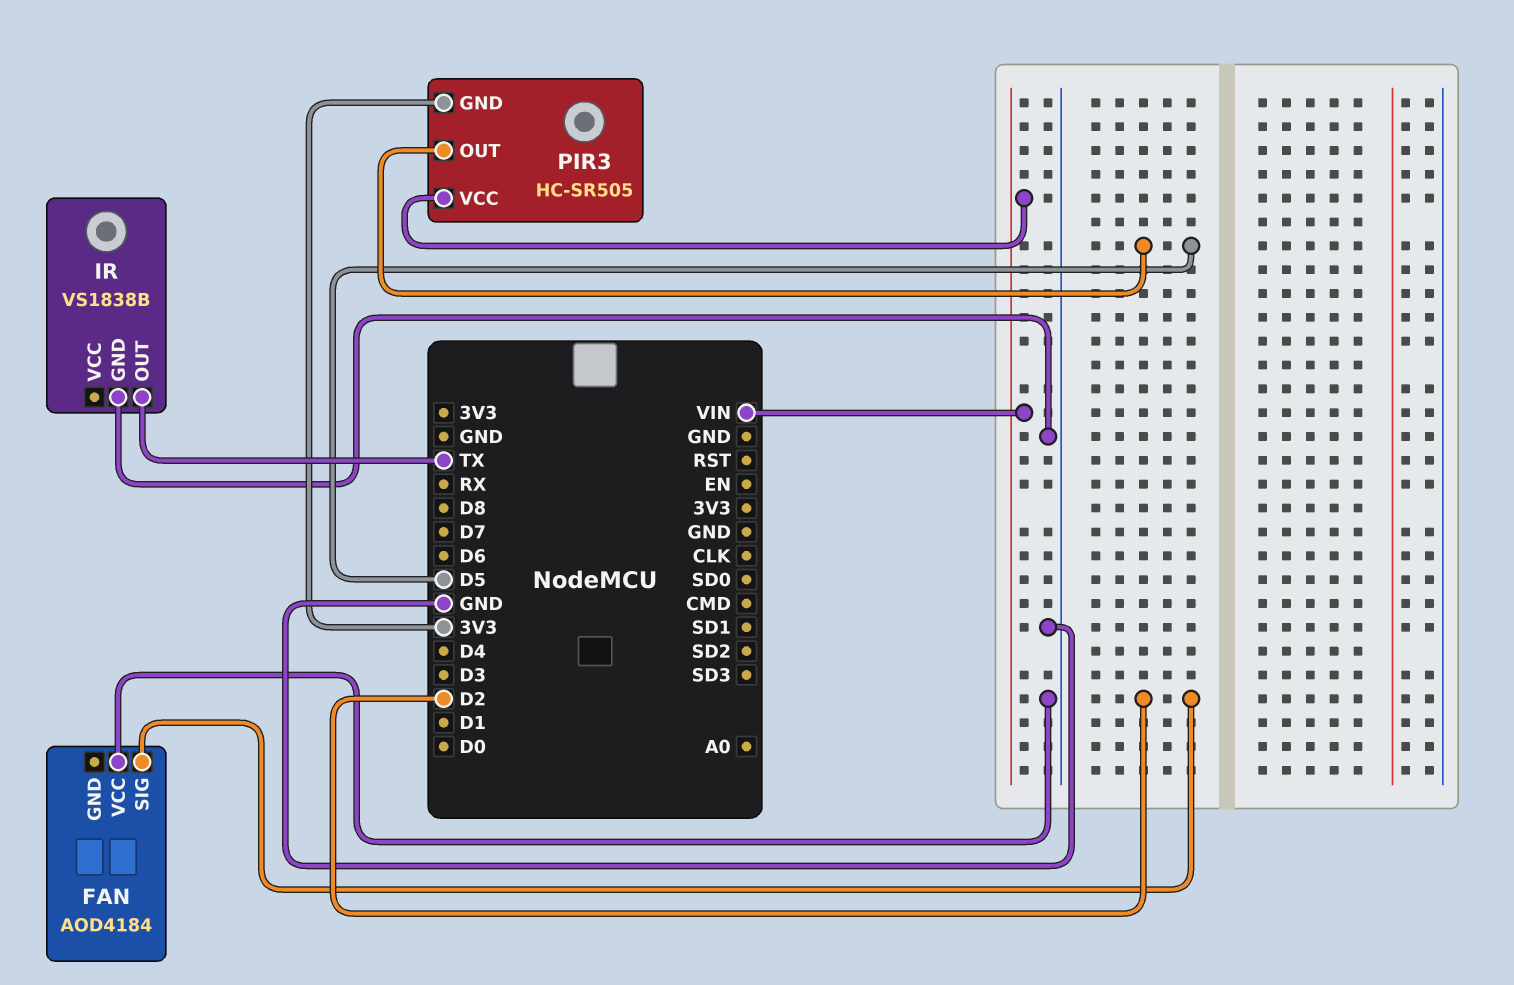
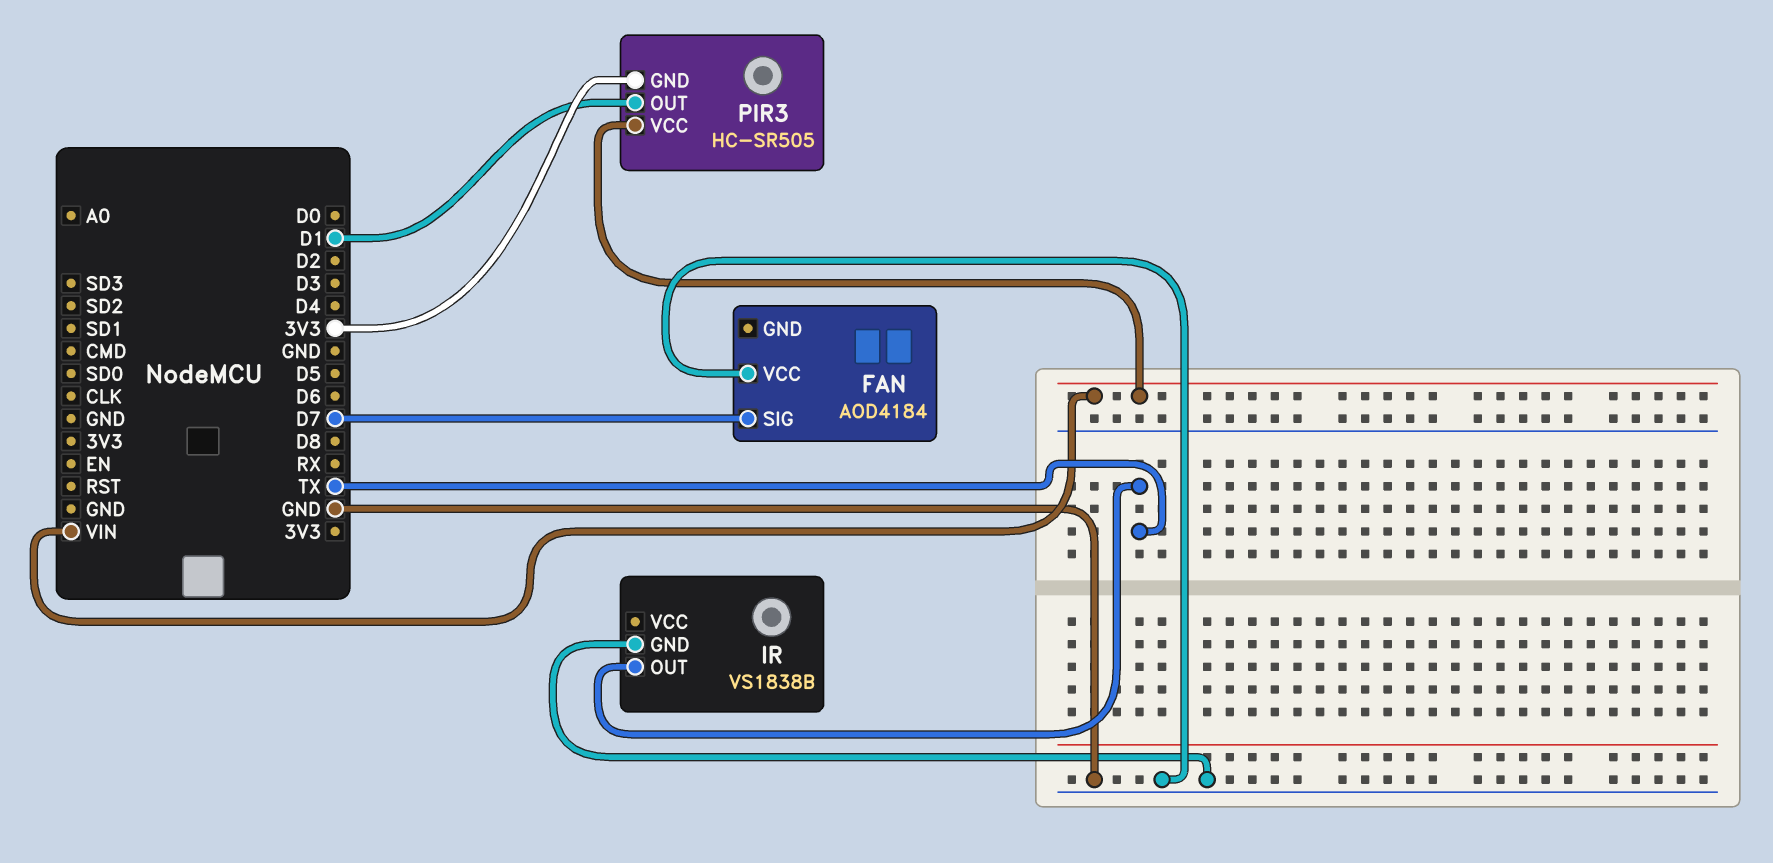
FAN pin SIG: D2 -> D7
PIR3 pin OUT: D5 -> D1

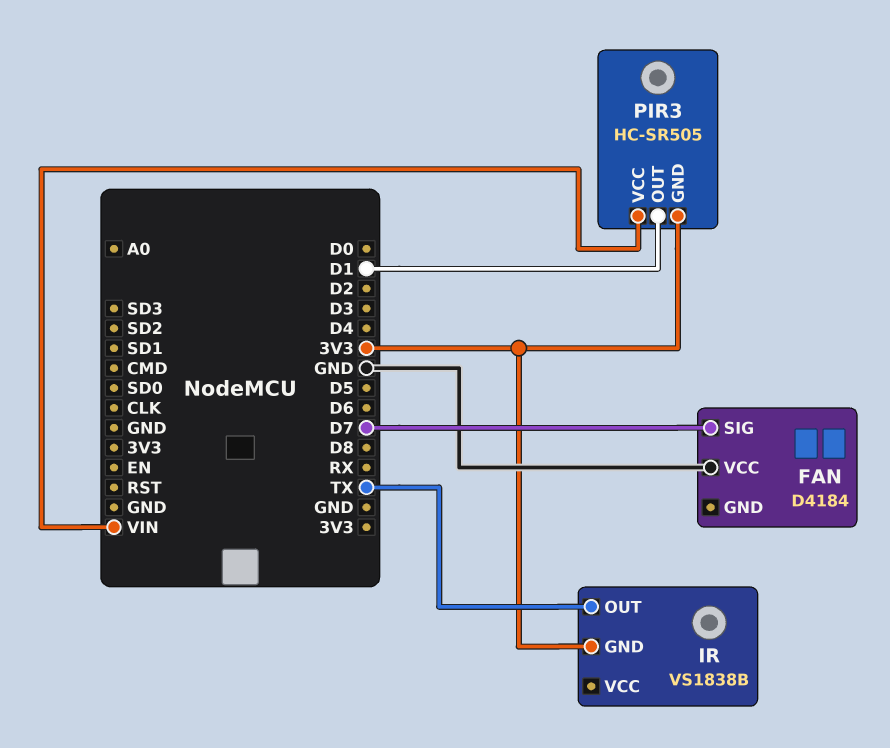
FAN: AOD4184 -> D4184
IR pin GND: GND -> 3V3

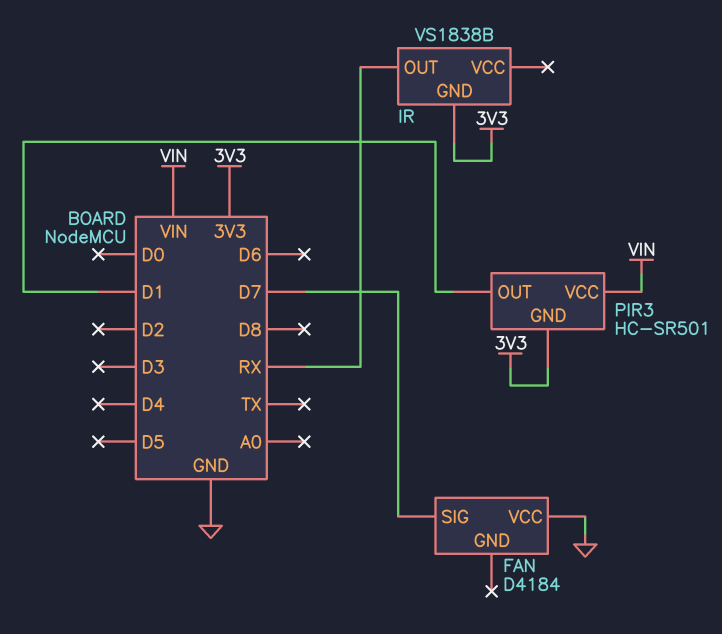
IR pin OUT: TX -> RX
PIR3: HC-SR505 -> HC-SR501

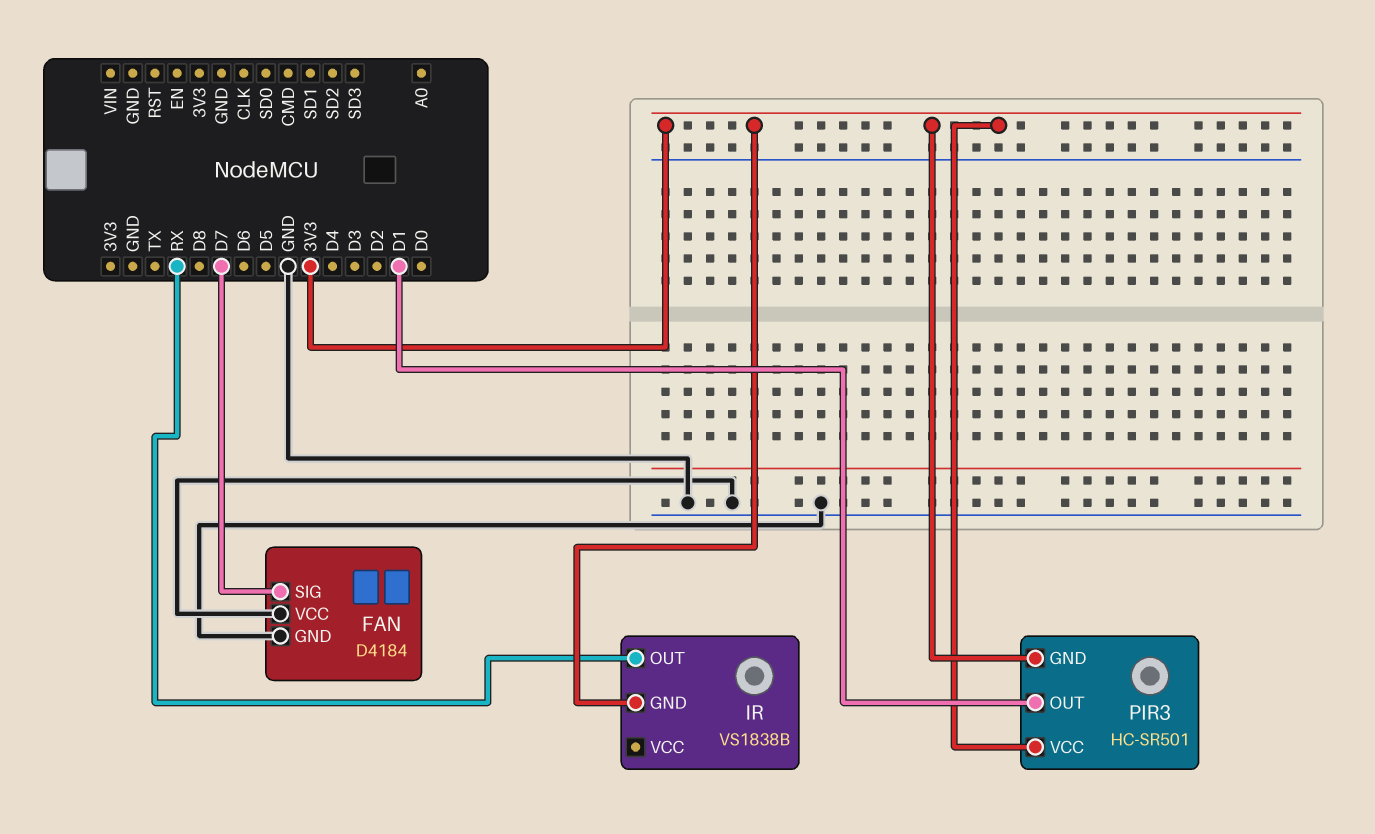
FAN pin GND: none -> GND
PIR3 pin VCC: VIN -> 3V3

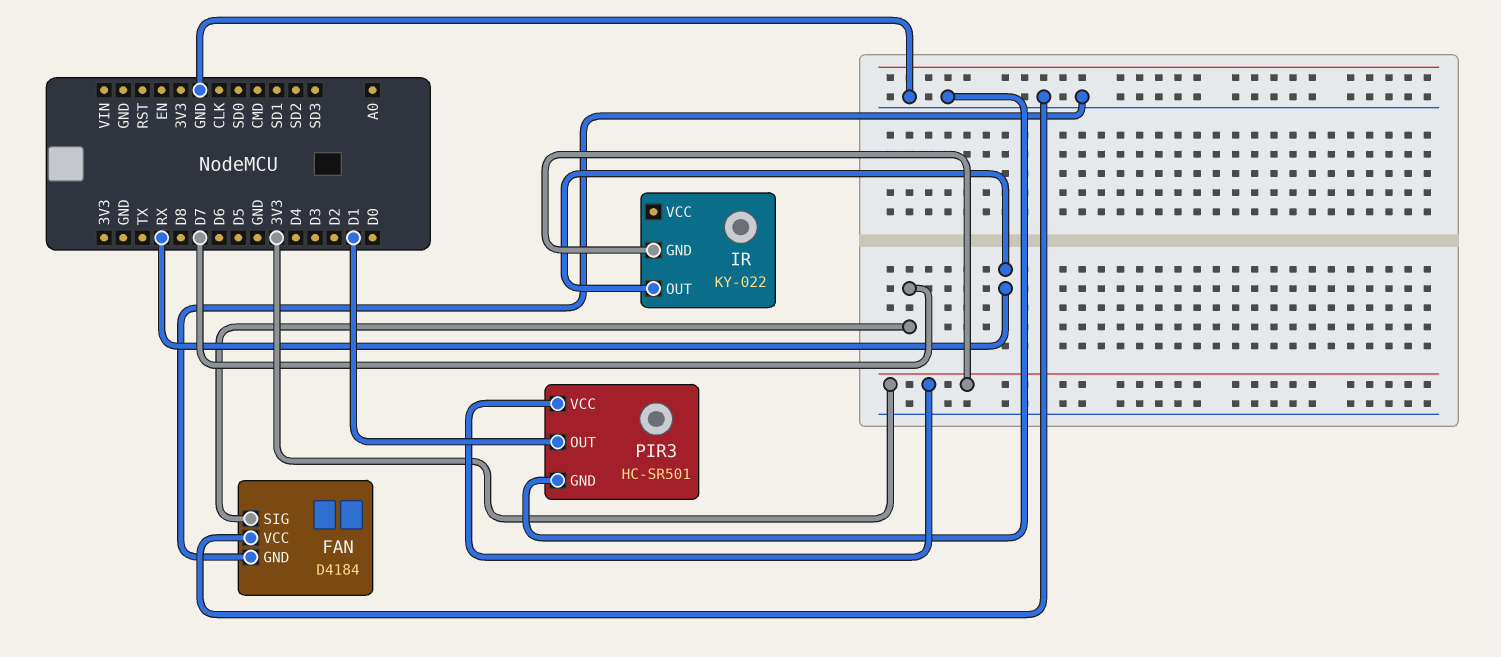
IR: VS1838B -> KY-022
PIR3 pin GND: 3V3 -> GND

